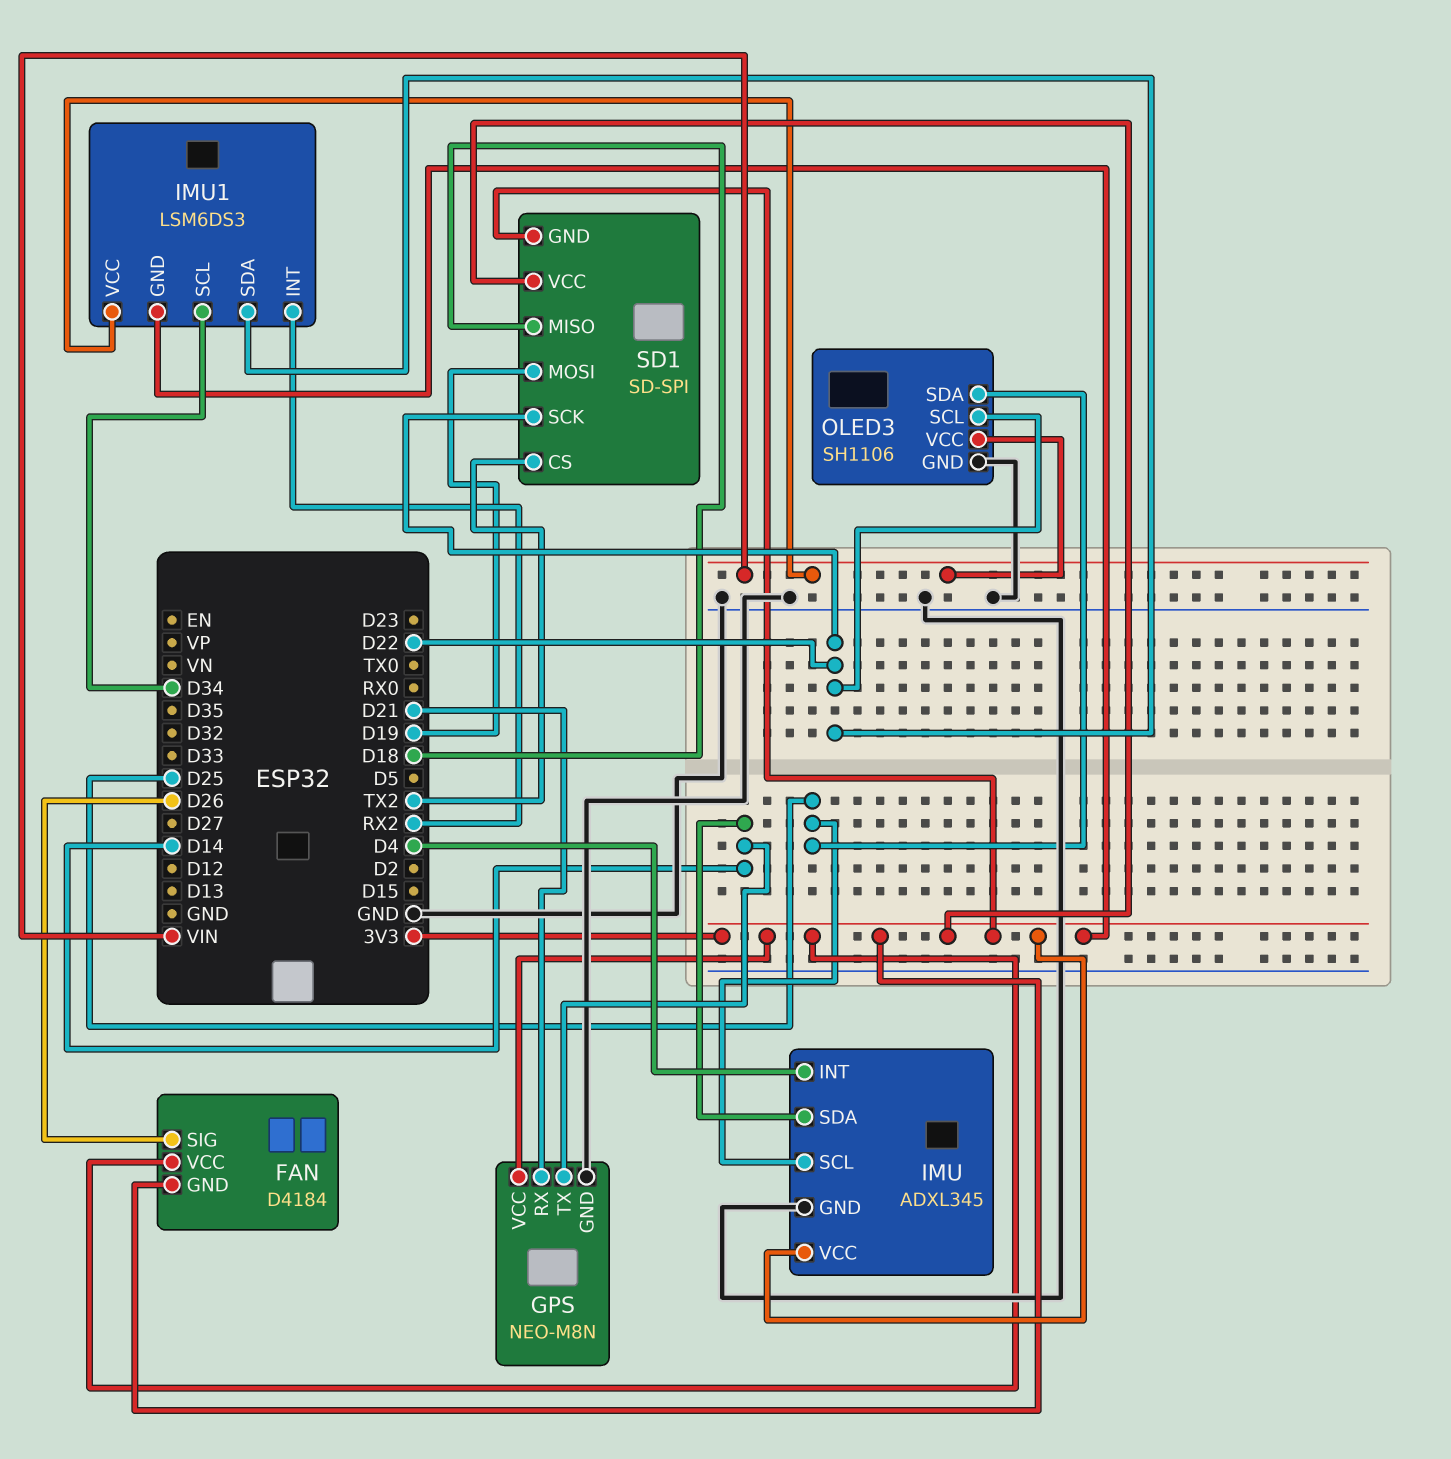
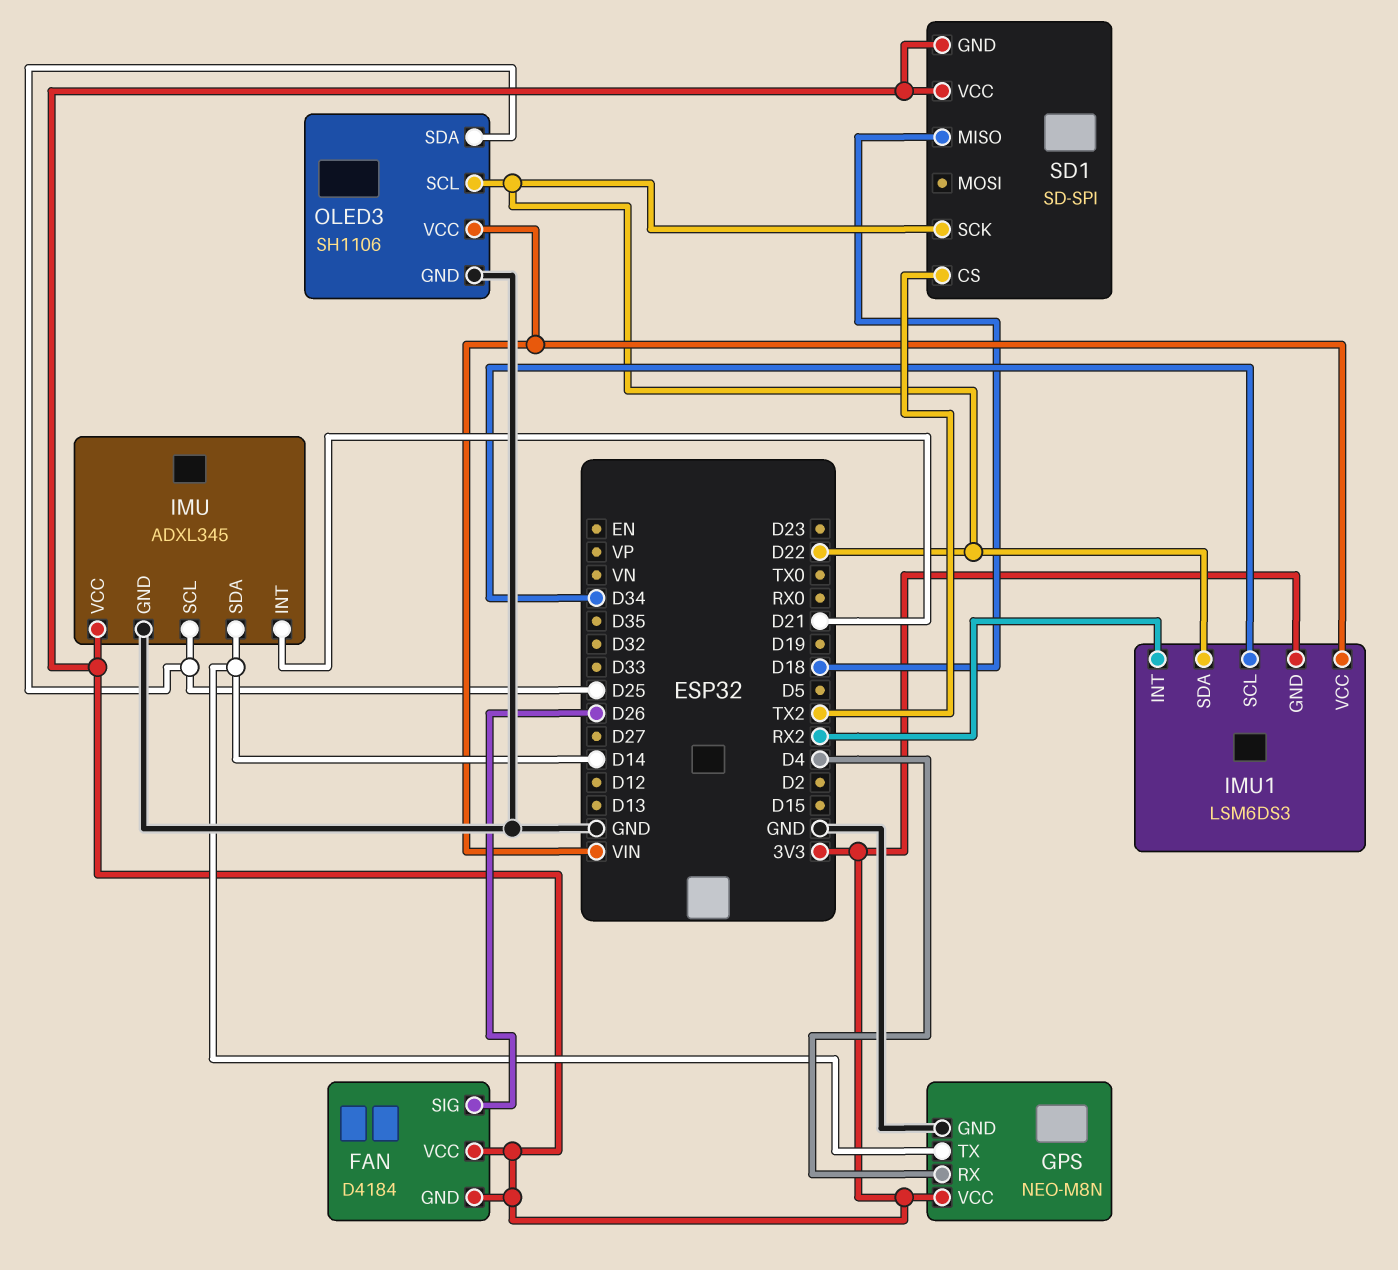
GPS pin RX: D21 -> D4
IMU pin INT: D4 -> D21
SD1 pin MOSI: D19 -> none

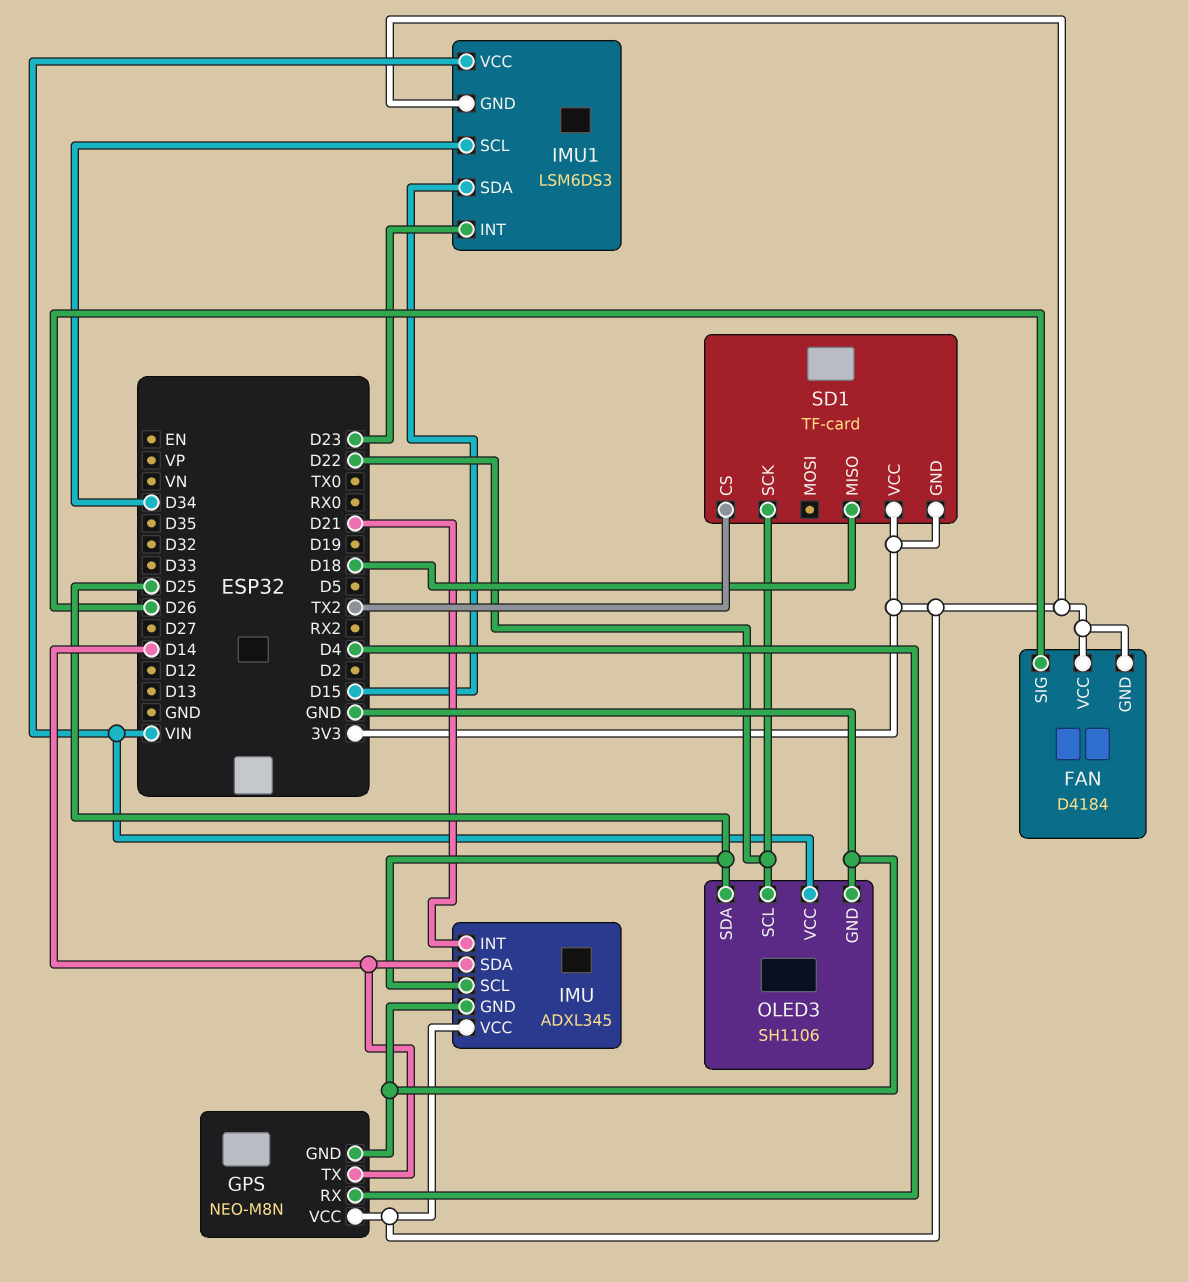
IMU1 pin INT: RX2 -> D23
IMU1 pin SDA: D22 -> D15
SD1: SD-SPI -> TF-card

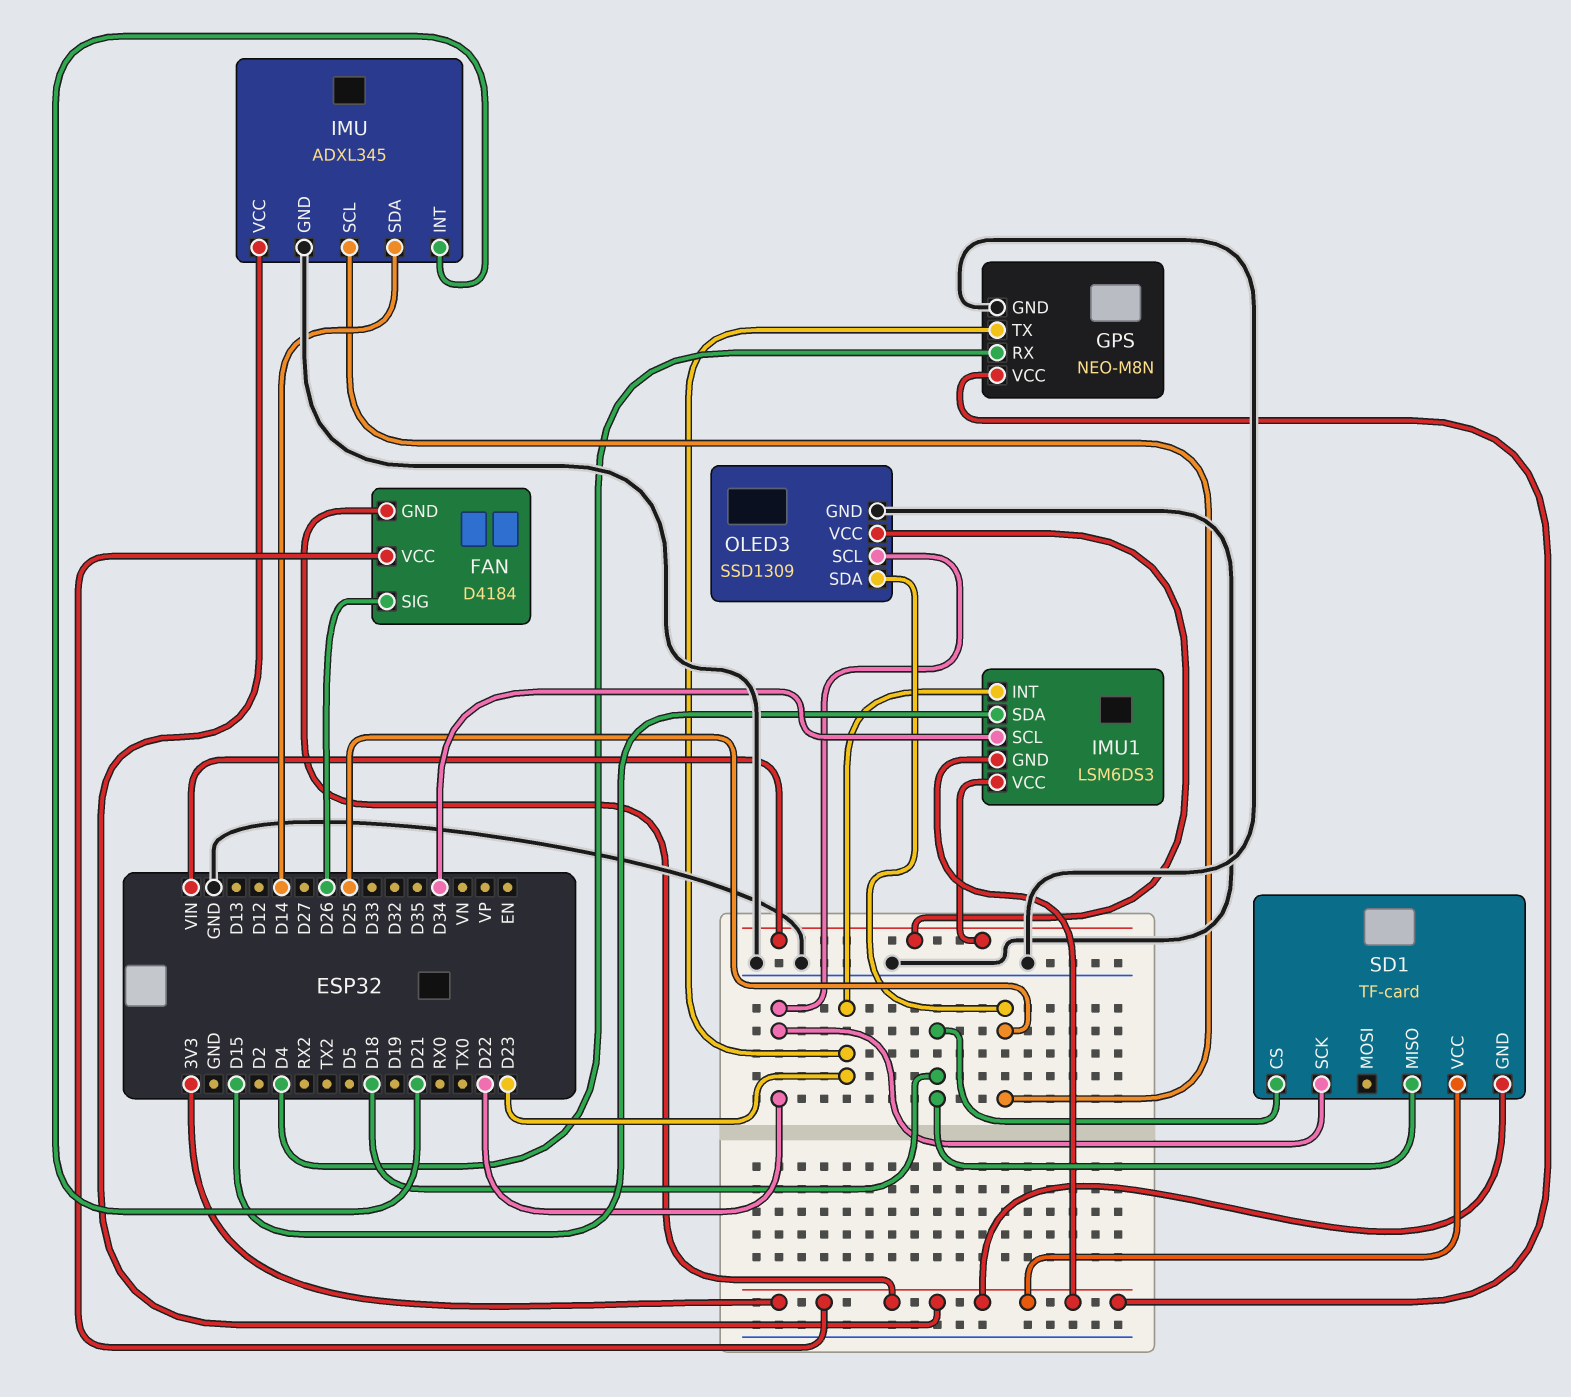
GPS pin TX: D14 -> D23
OLED3: SH1106 -> SSD1309
SD1 pin CS: TX2 -> D18

